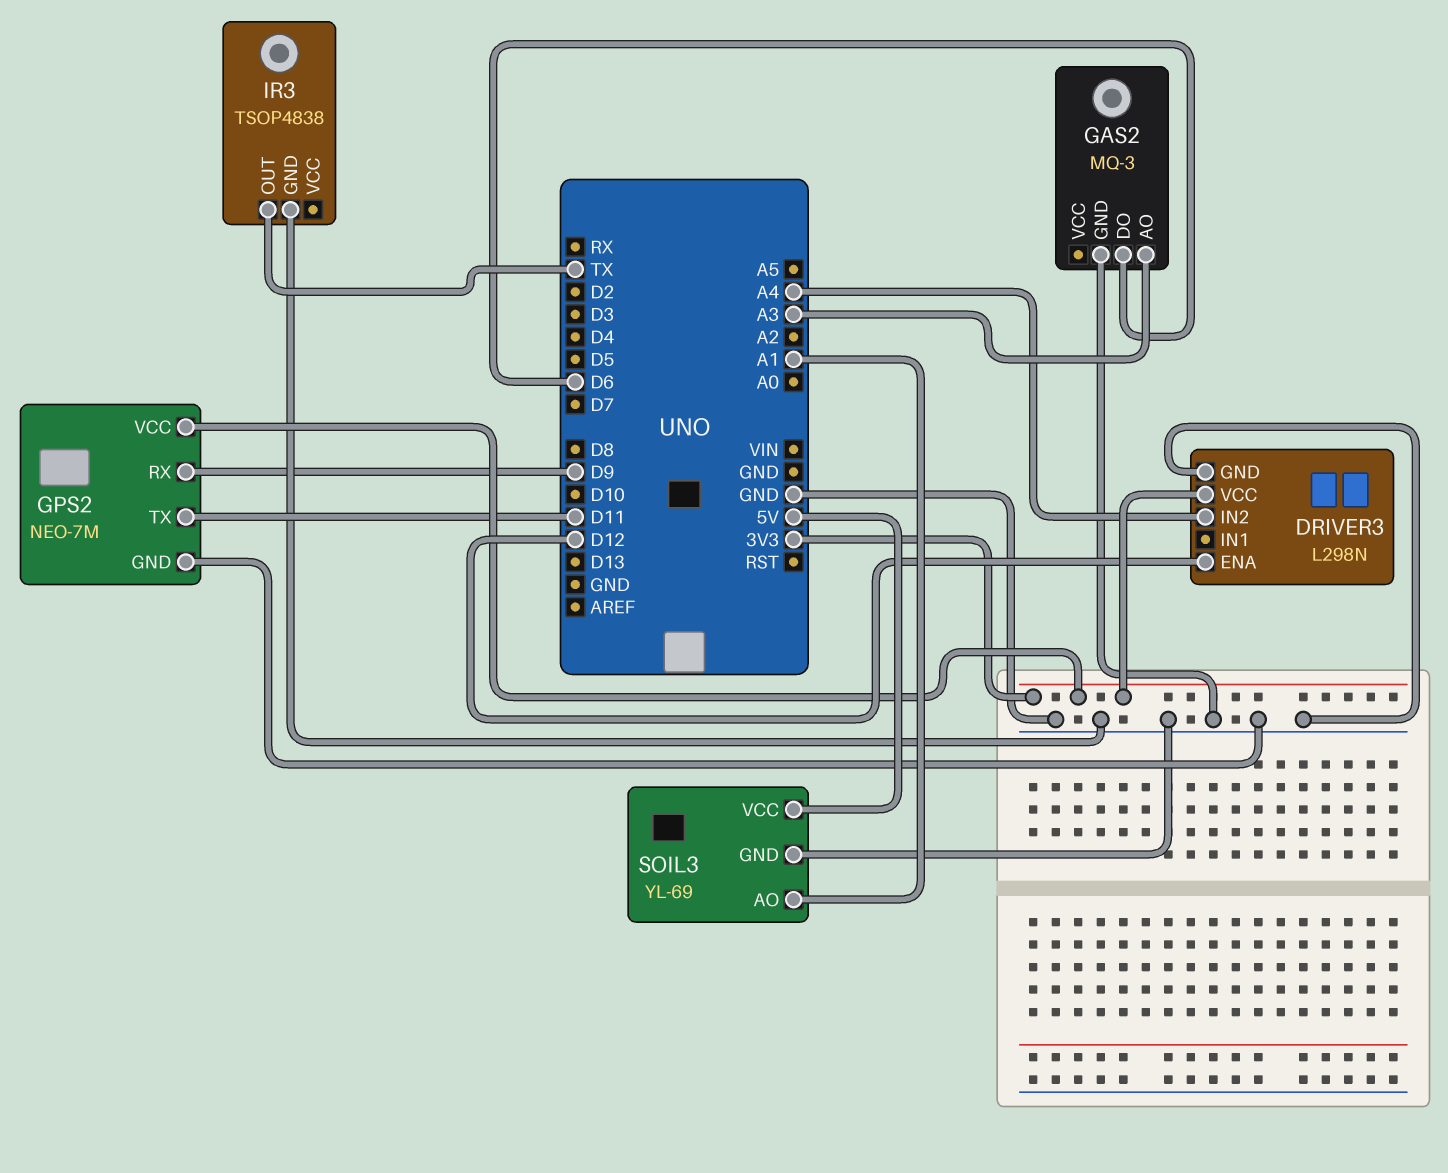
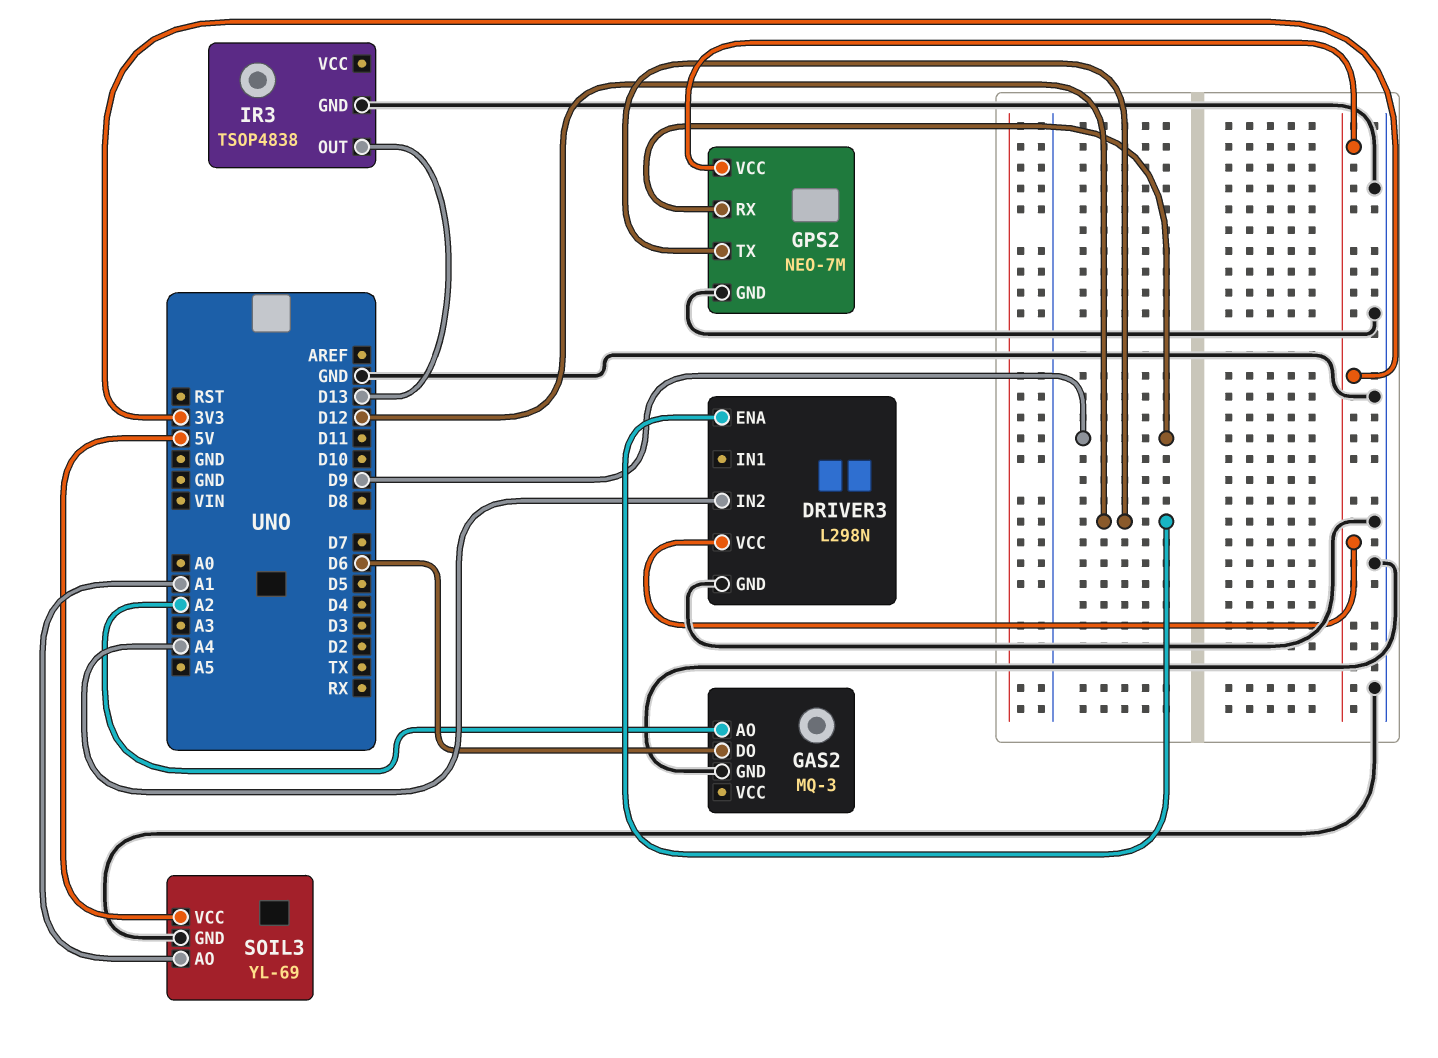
GAS2 pin AO: A3 -> A2
GPS2 pin TX: D11 -> D12
IR3 pin OUT: TX -> D13

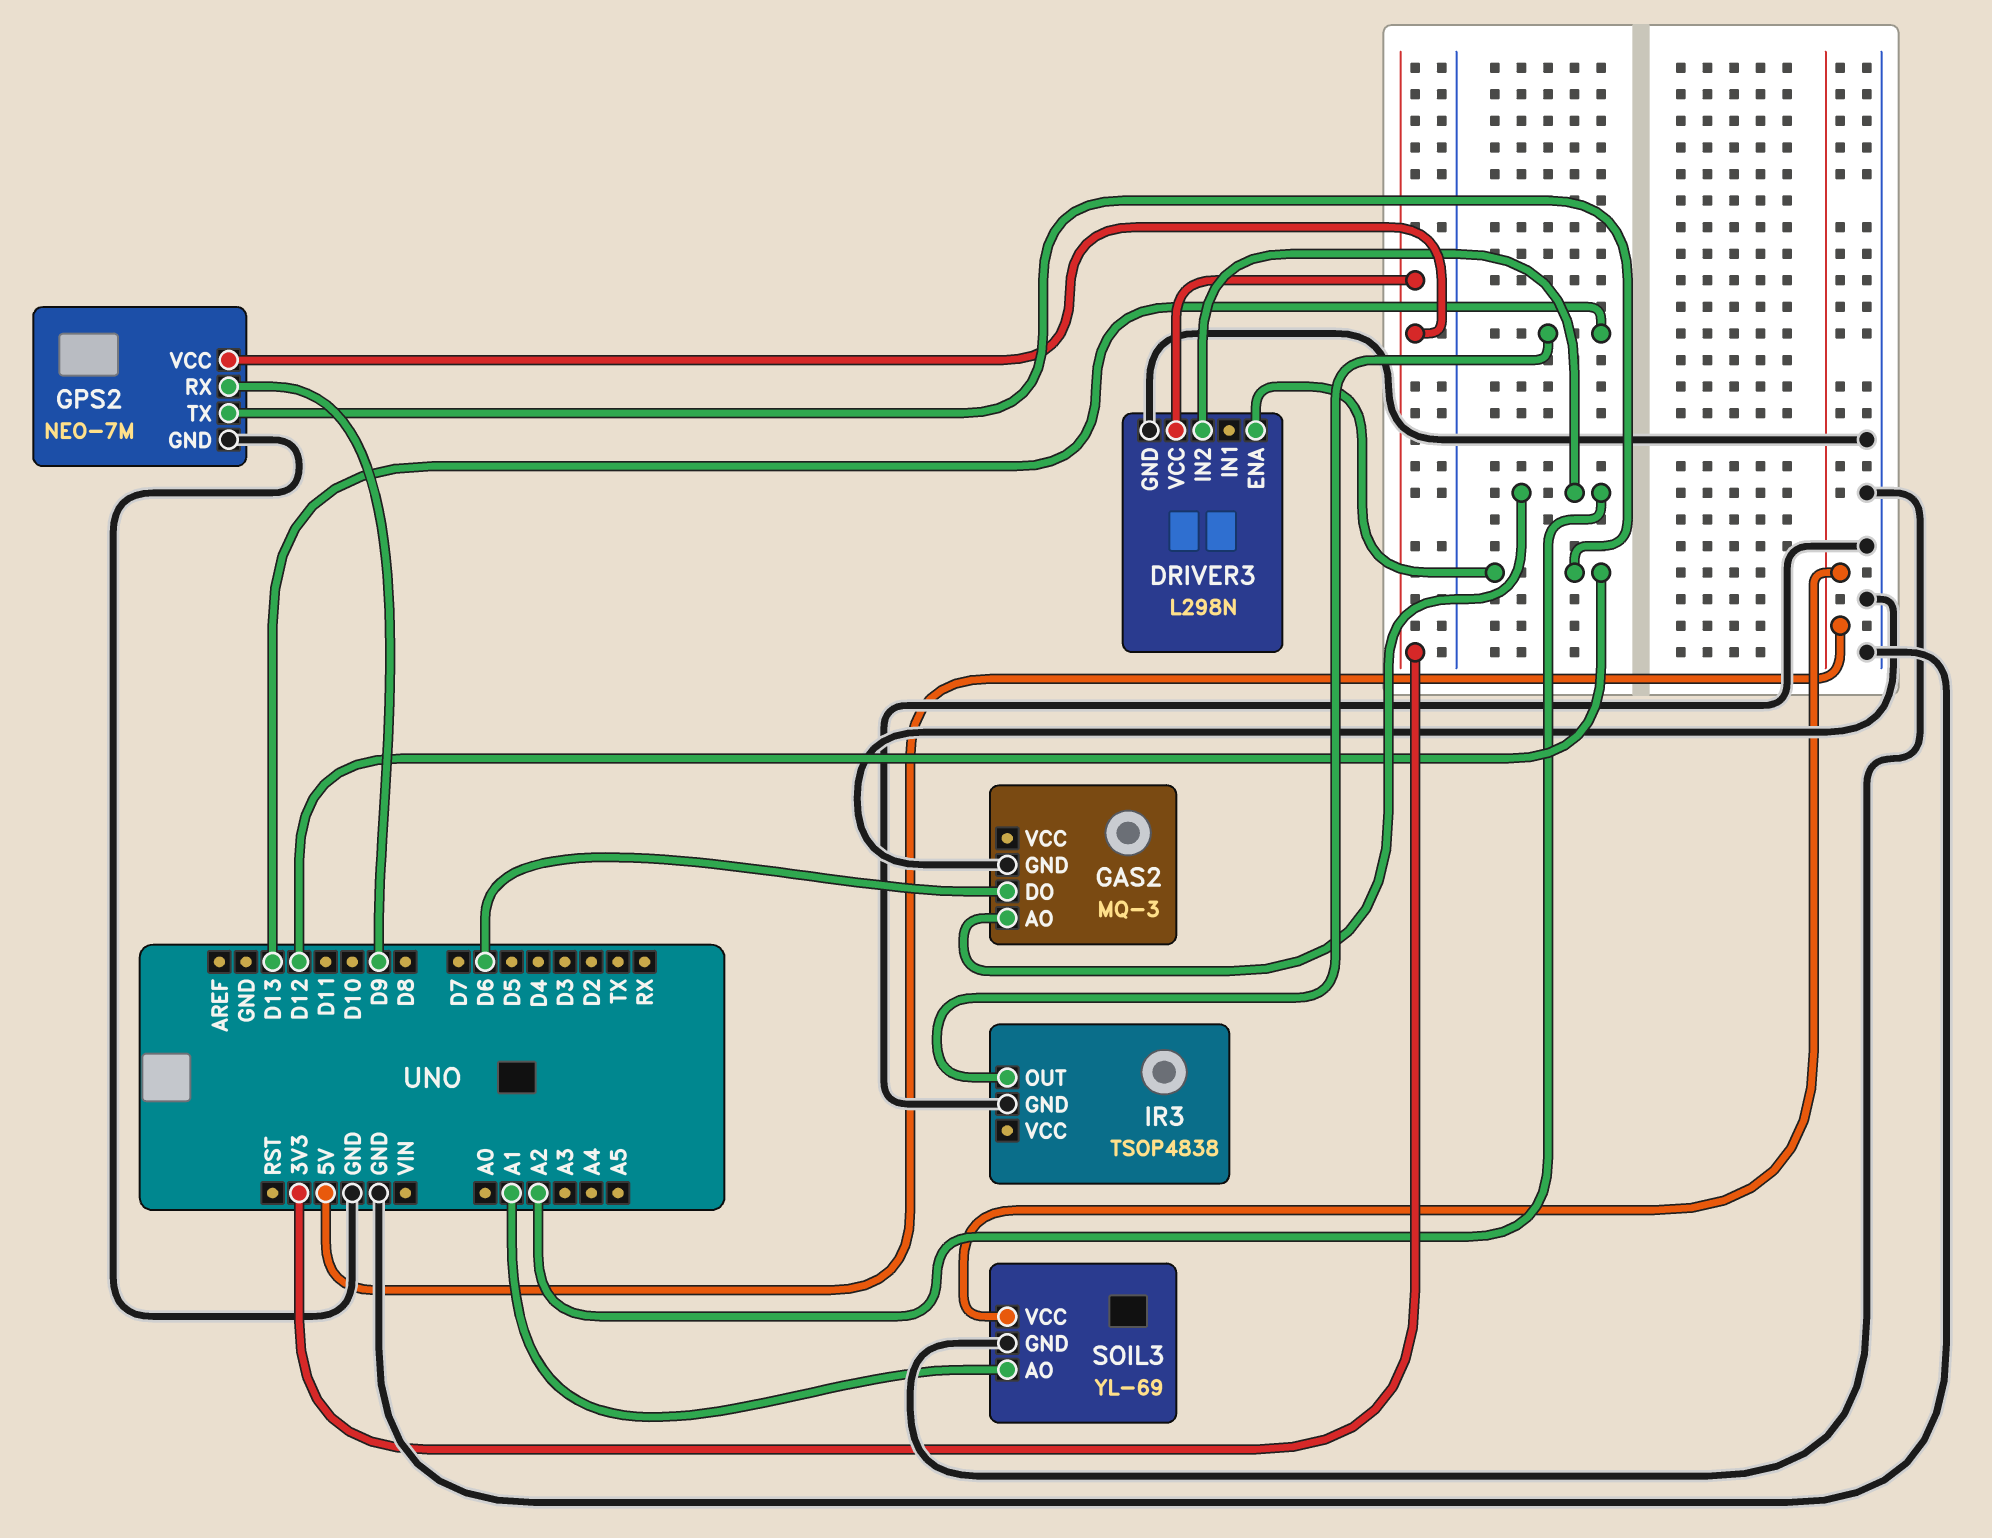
DRIVER3 pin IN2: A4 -> A2

